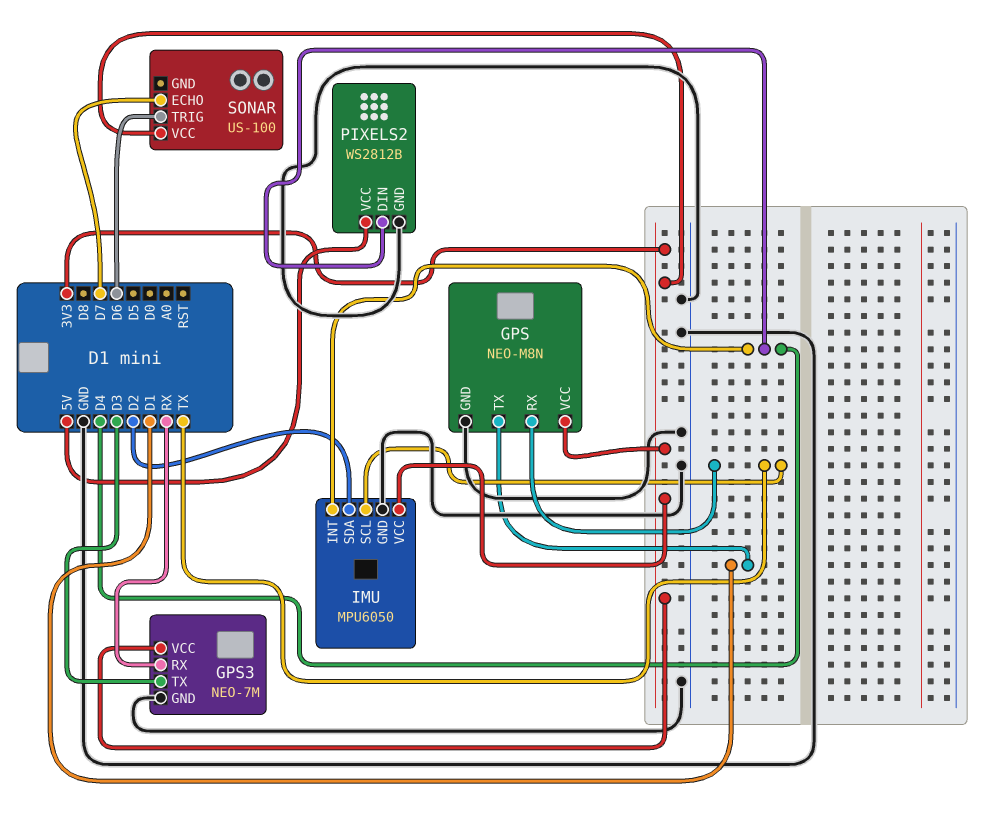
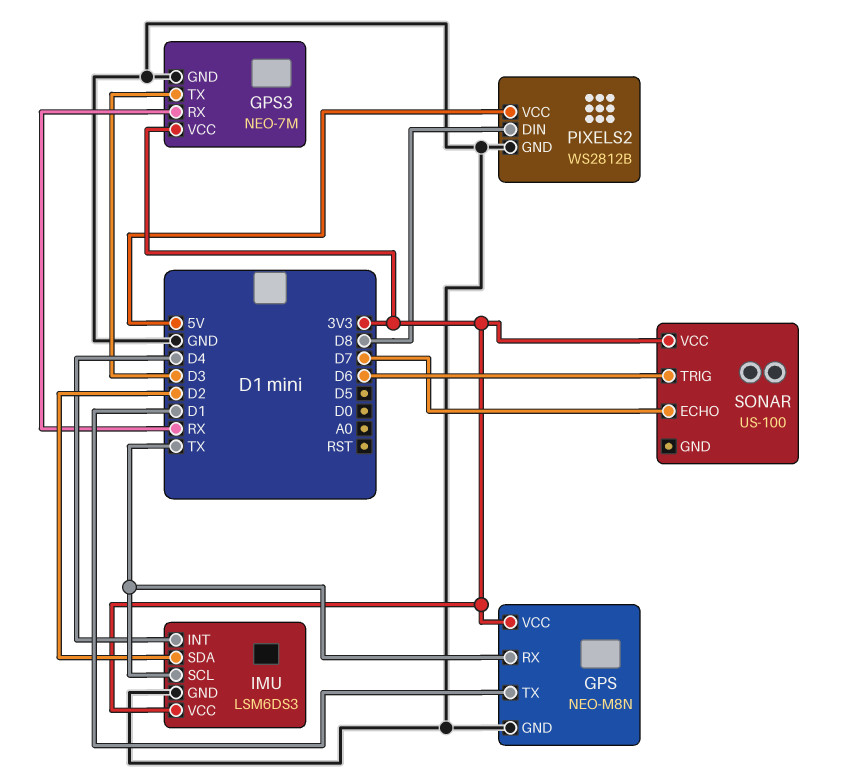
IMU: MPU6050 -> LSM6DS3
PIXELS2 pin DIN: D4 -> D8

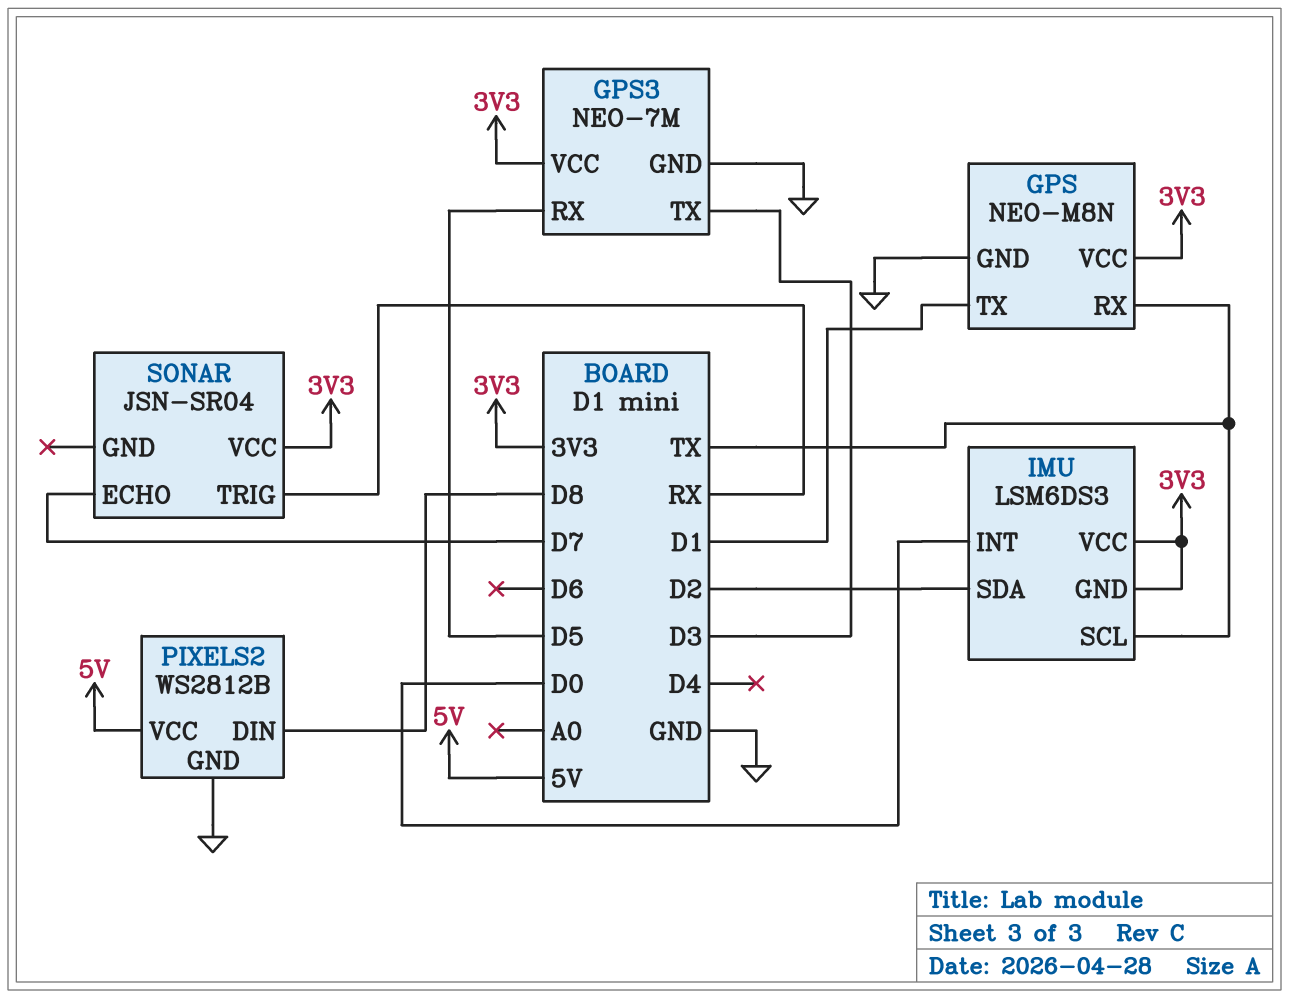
GPS3 pin RX: RX -> D5
IMU pin GND: GND -> 3V3
IMU pin INT: D4 -> D0
SONAR: US-100 -> JSN-SR04
SONAR pin TRIG: D6 -> RX

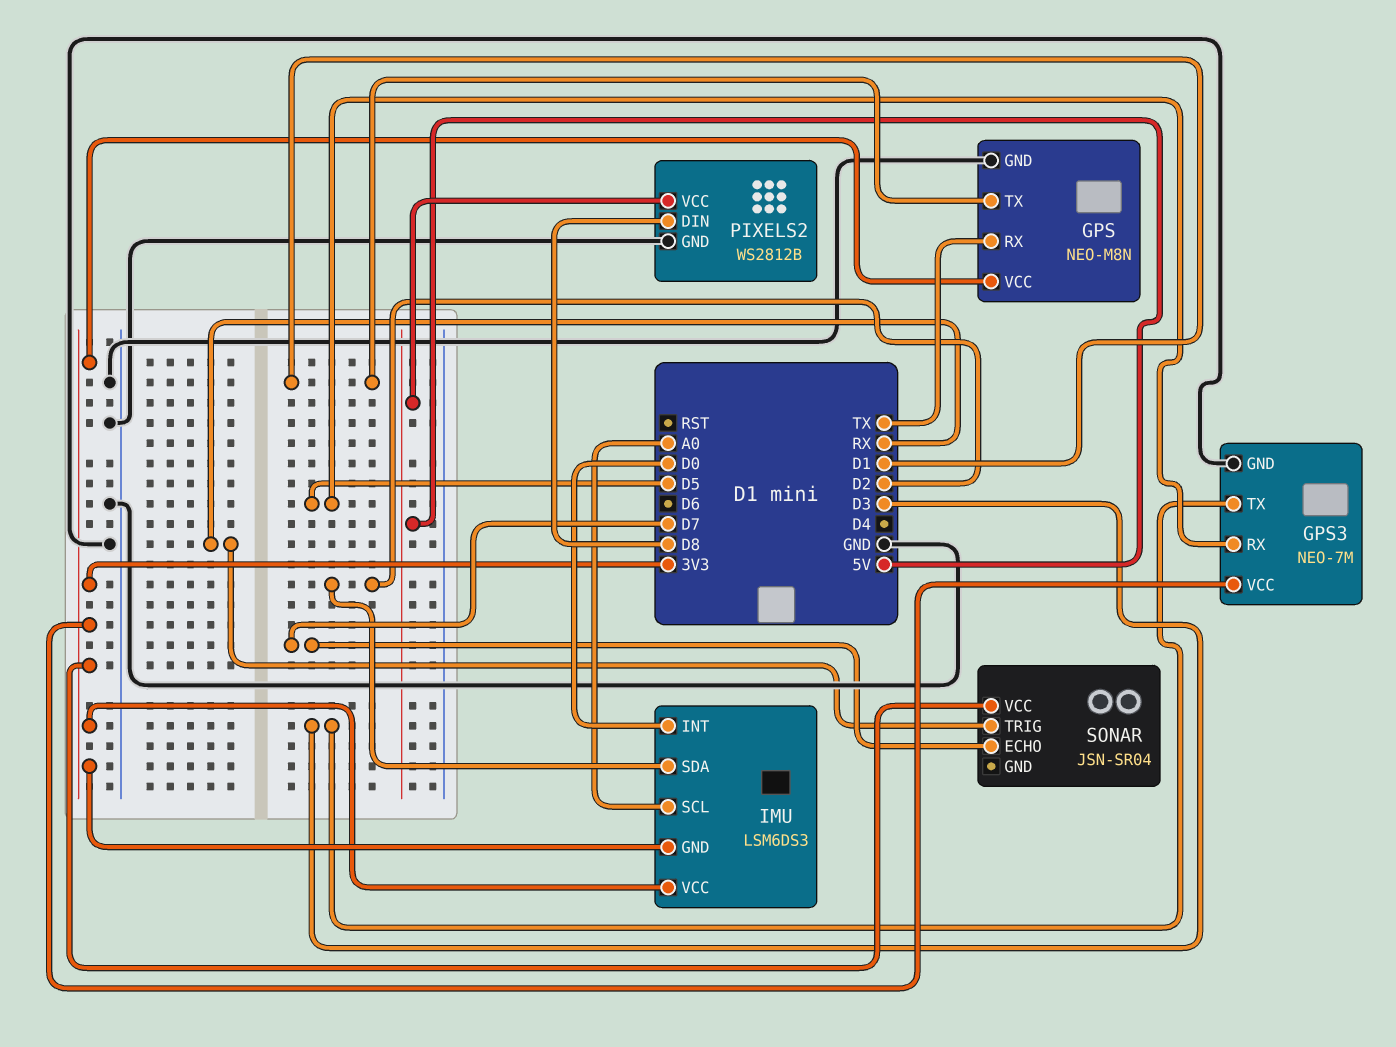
IMU pin SCL: TX -> A0

